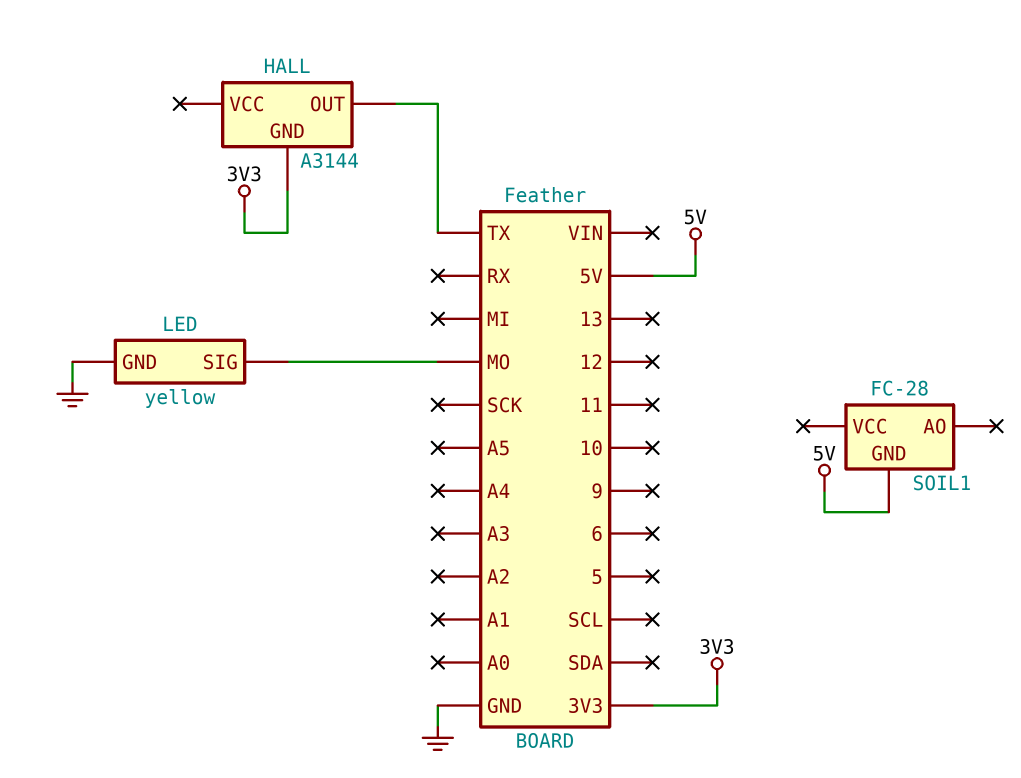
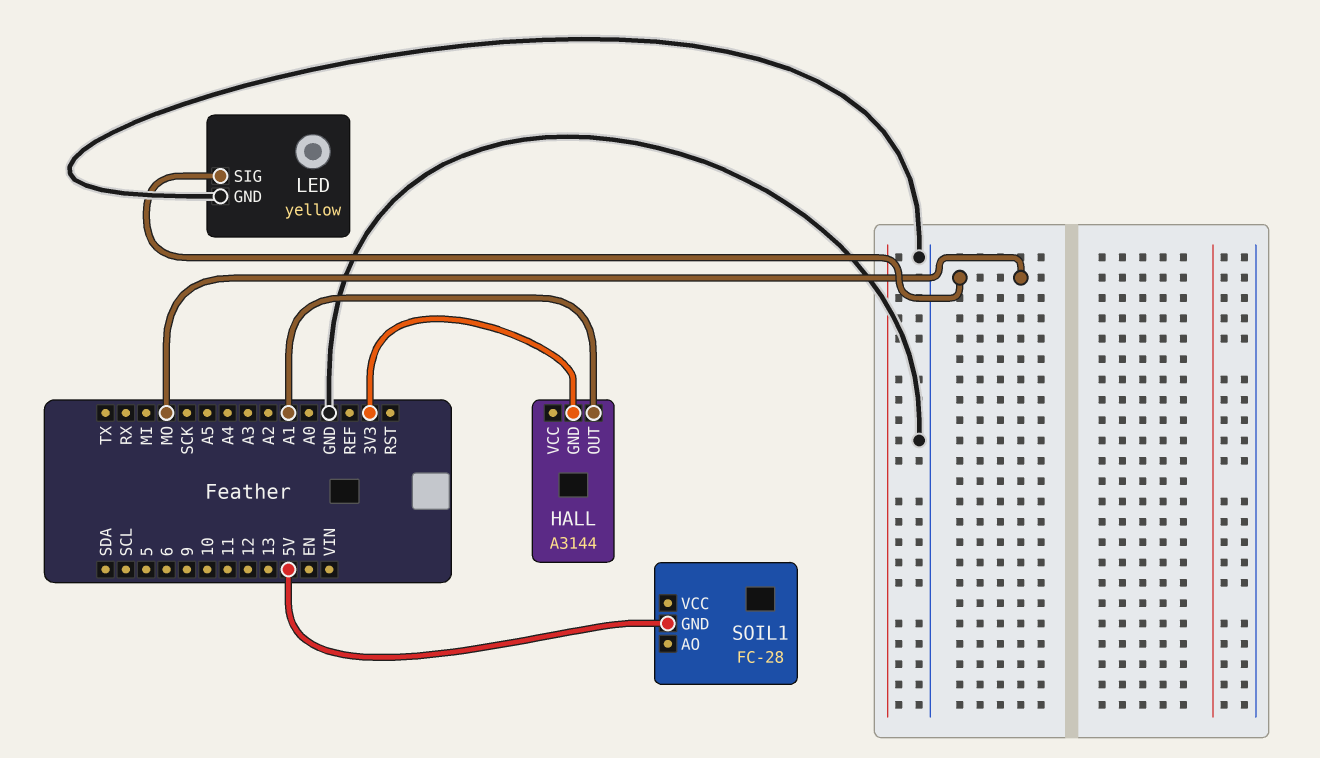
HALL pin OUT: TX -> A1

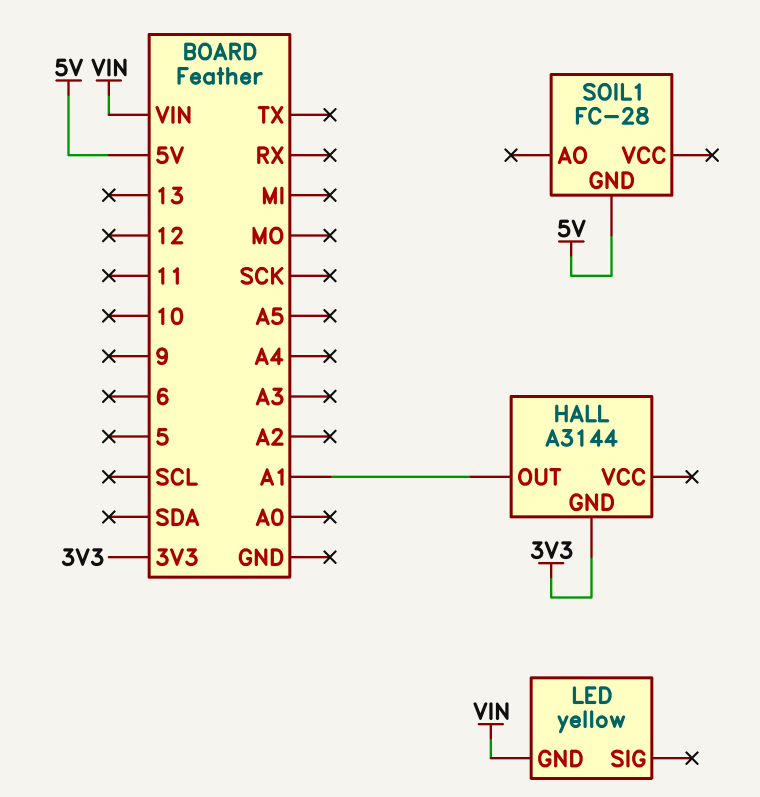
LED pin GND: GND -> VIN
LED pin SIG: MO -> none

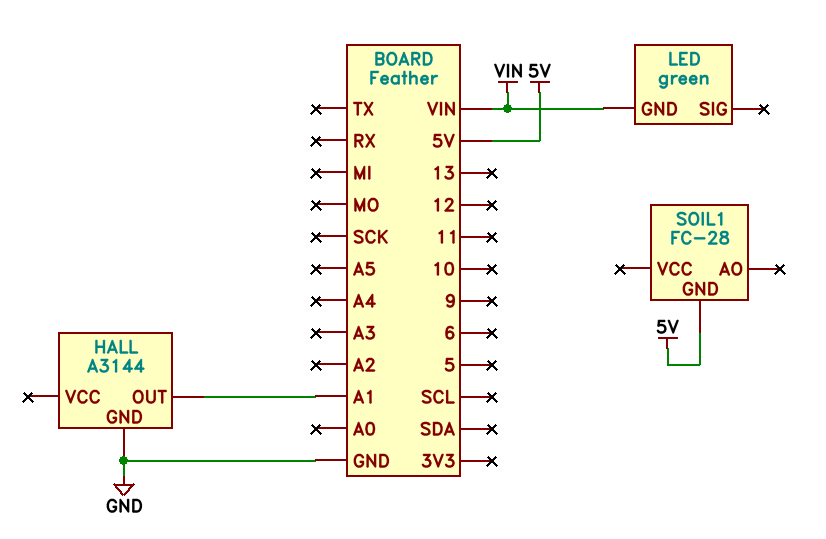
HALL pin GND: 3V3 -> GND
LED: yellow -> green

